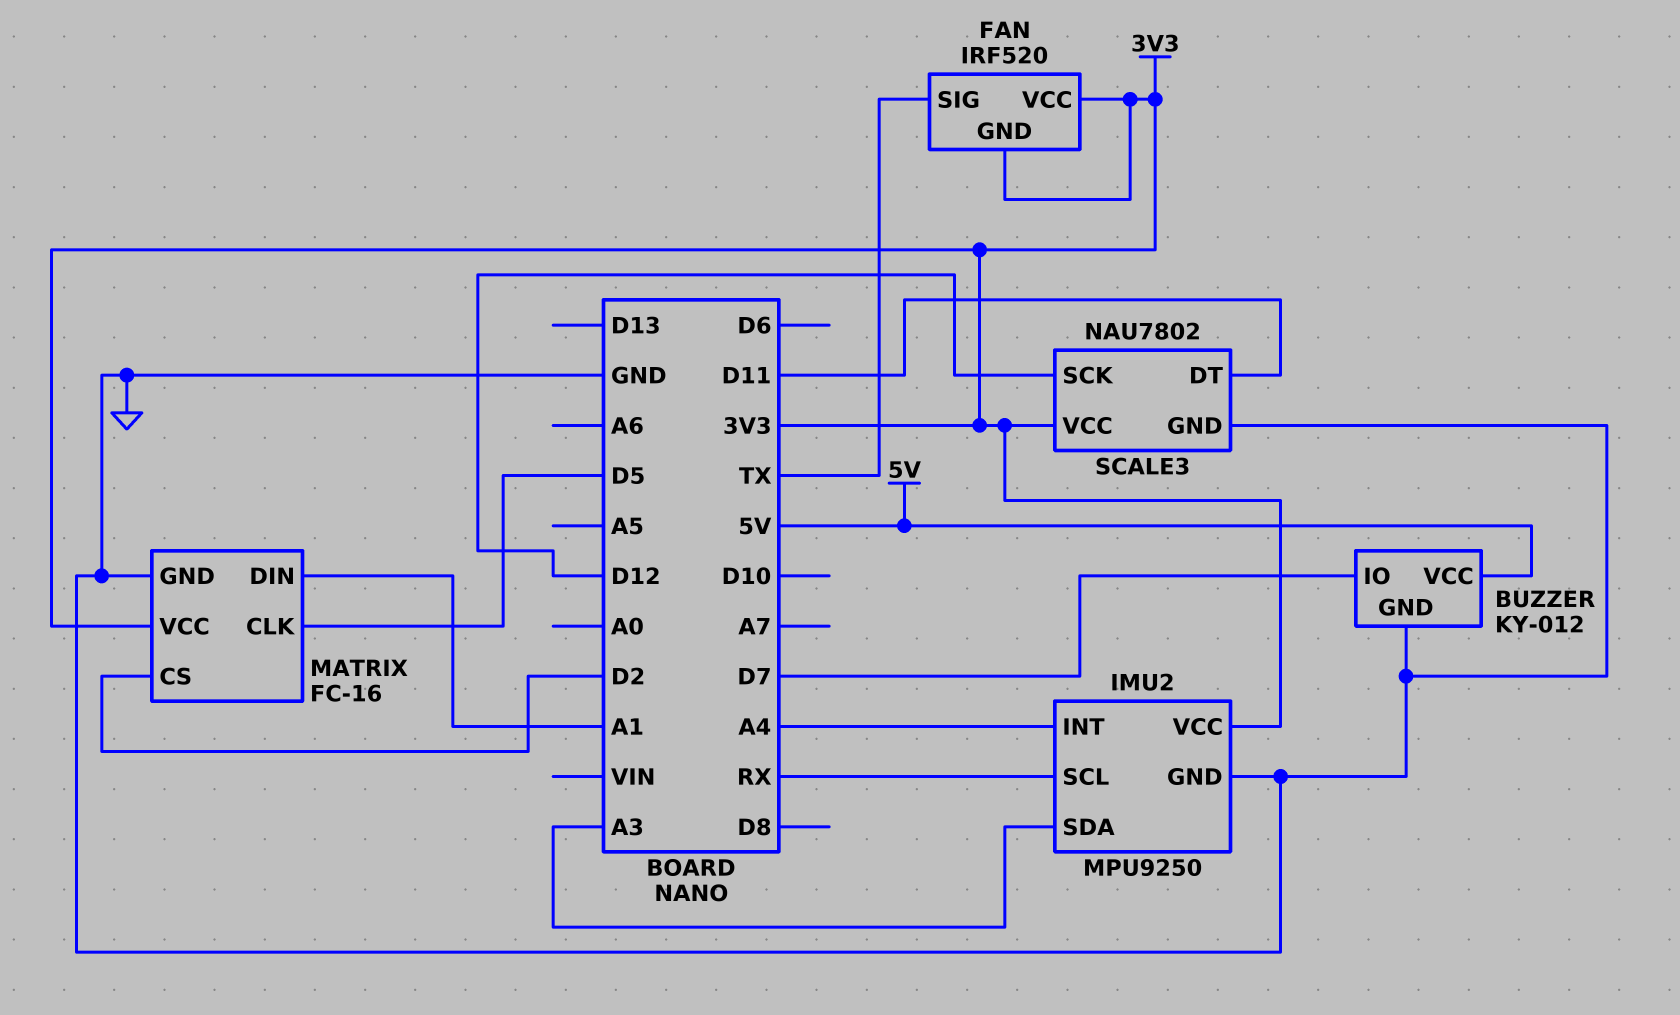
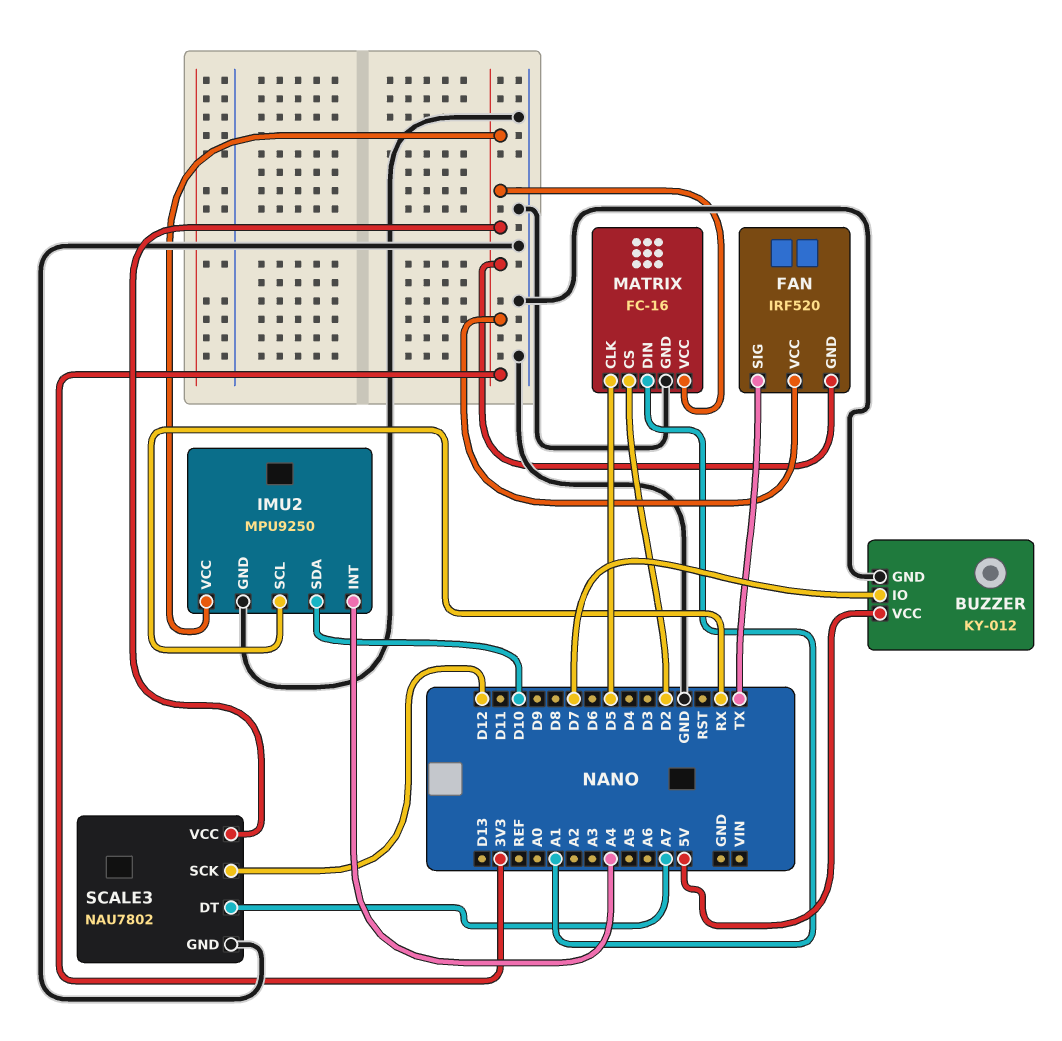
IMU2 pin SDA: A3 -> D10
SCALE3 pin DT: D11 -> A7

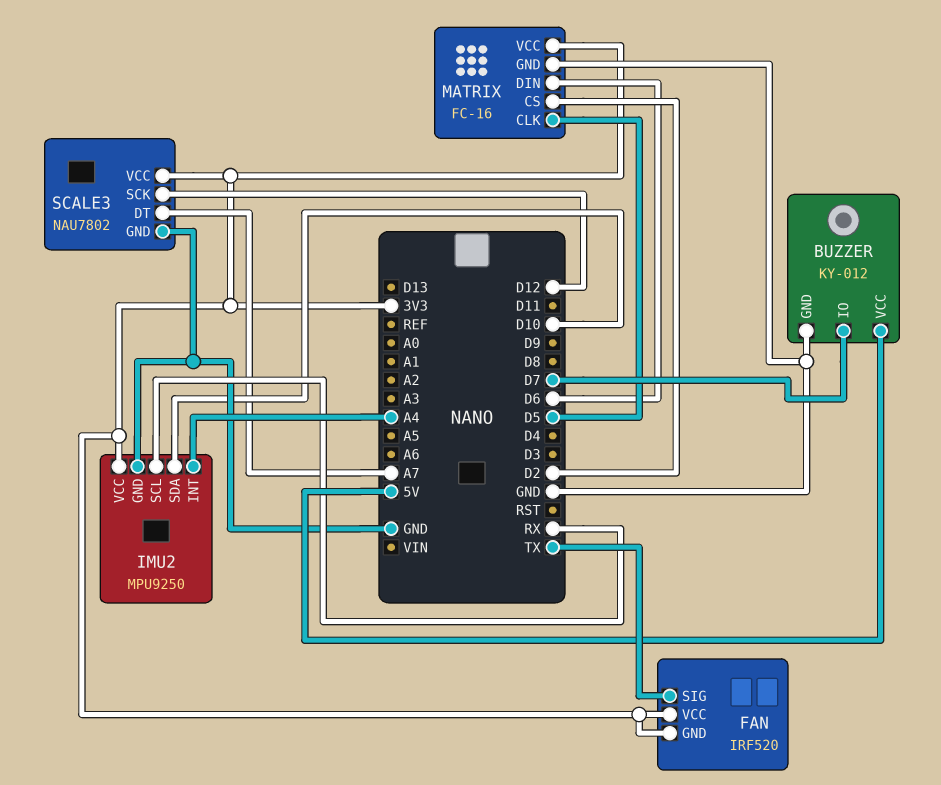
MATRIX pin DIN: A1 -> D6

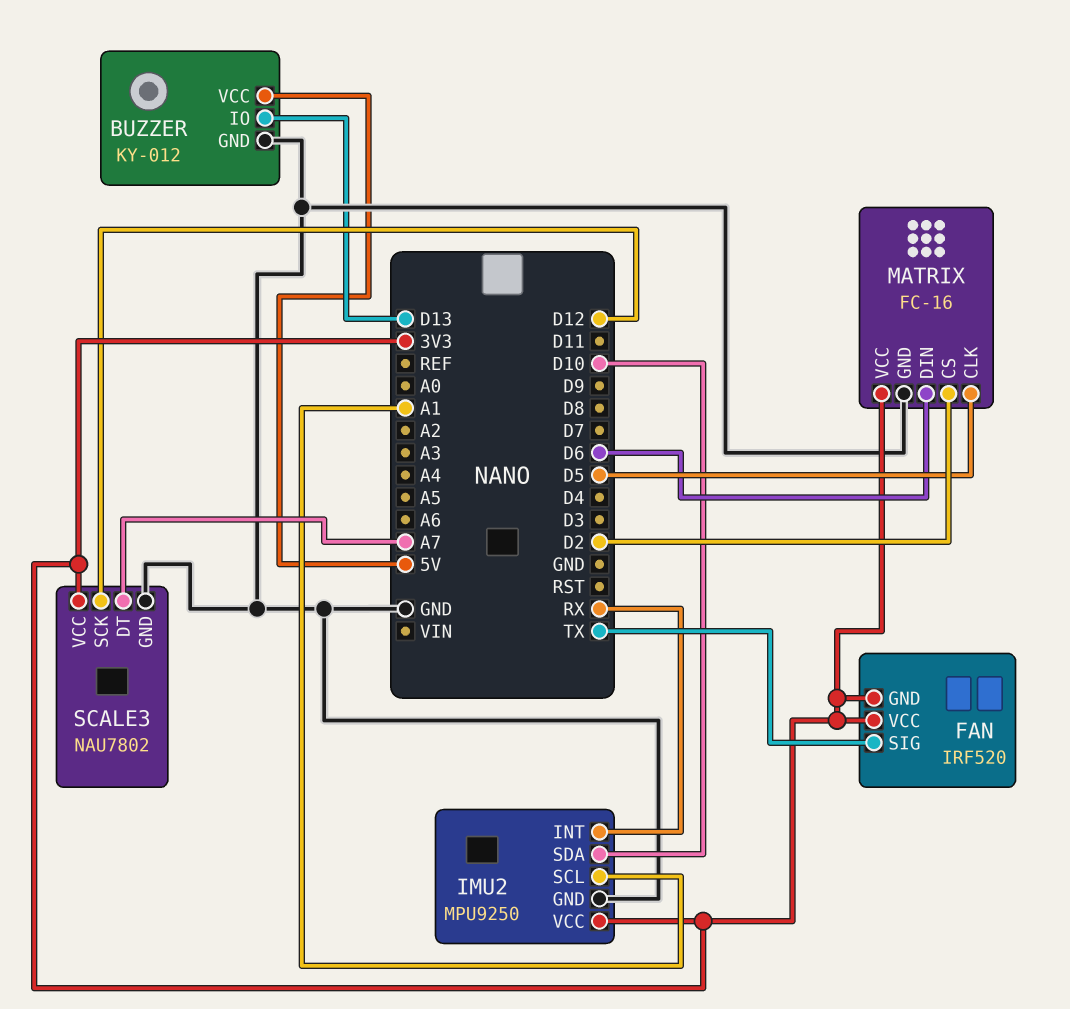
BUZZER pin IO: D7 -> D13
IMU2 pin INT: A4 -> RX
IMU2 pin SCL: RX -> A1

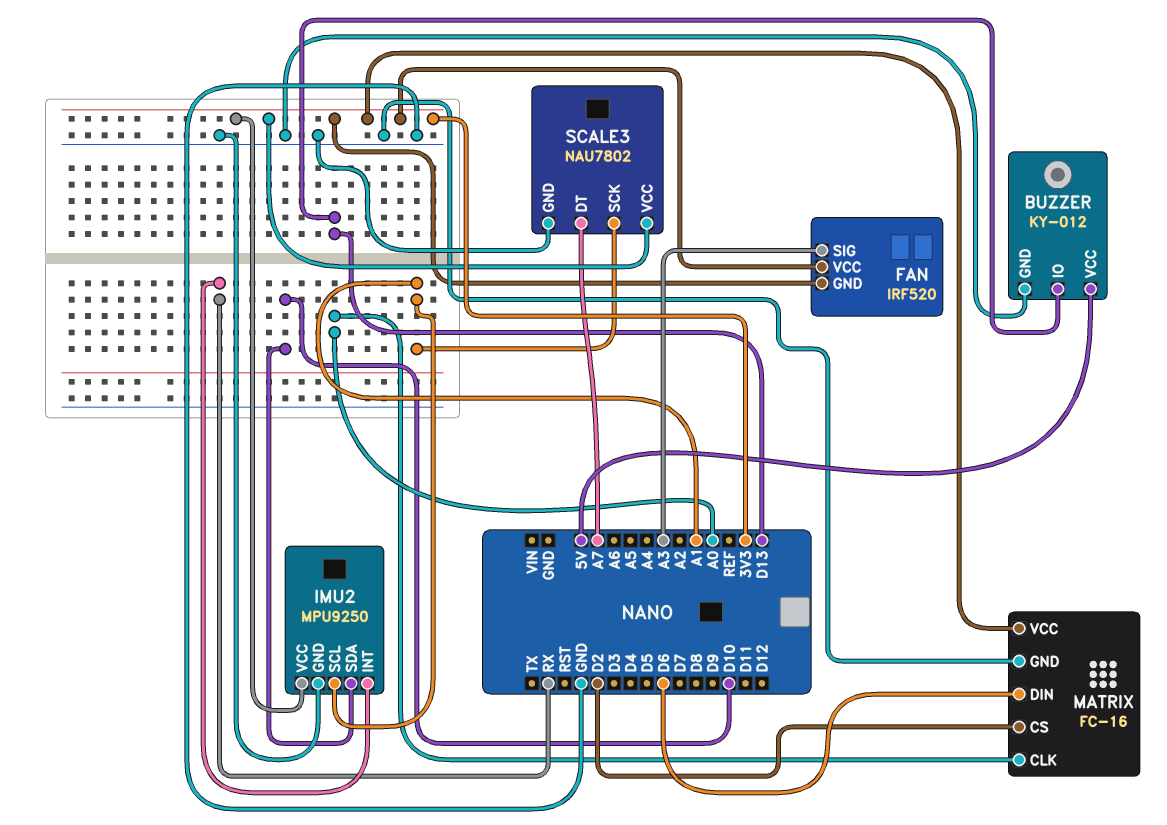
FAN pin SIG: TX -> A3
MATRIX pin CLK: D5 -> A0
SCALE3 pin SCK: D12 -> A1

